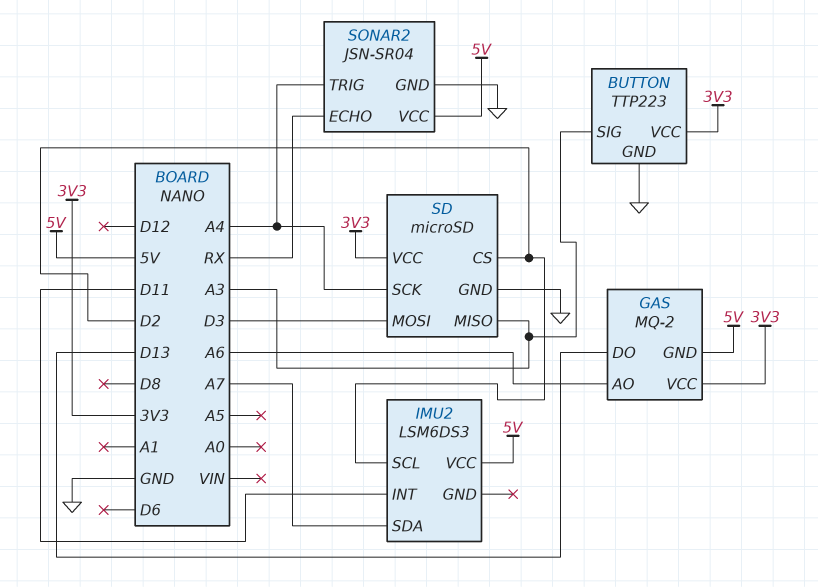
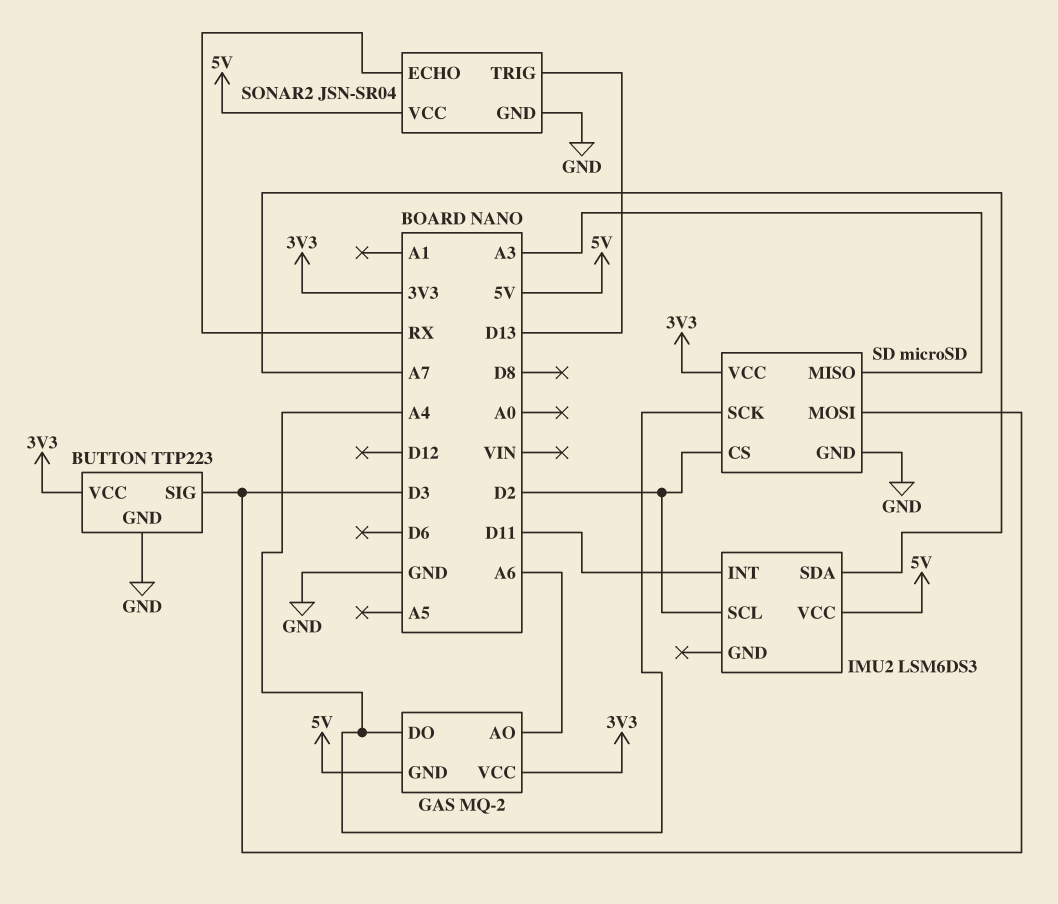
BUTTON pin SIG: A3 -> D3
GAS pin DO: D13 -> A4
SONAR2 pin TRIG: A4 -> D13

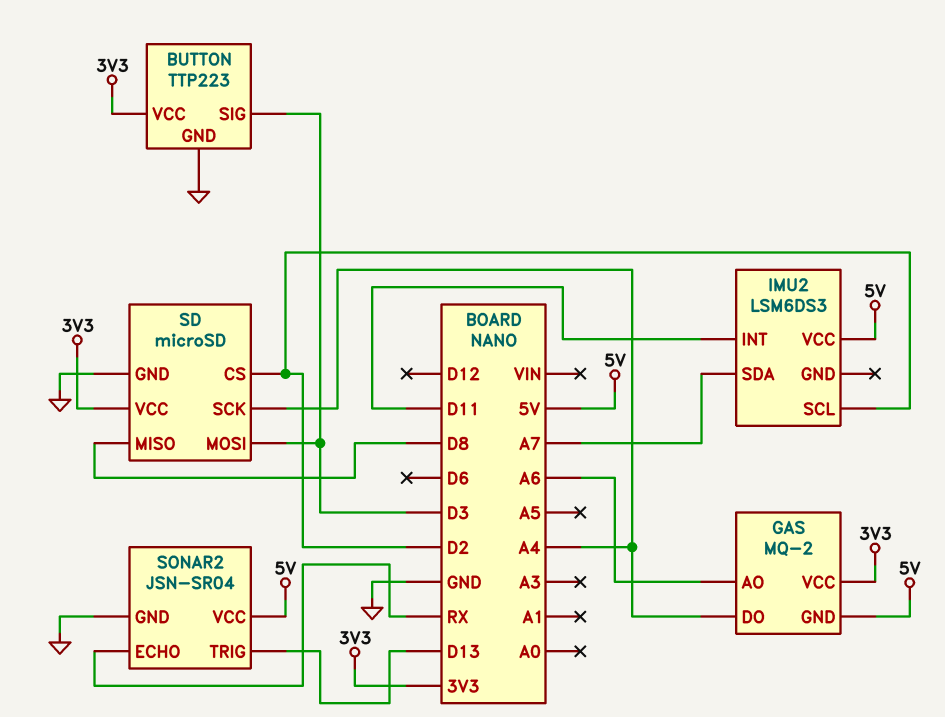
SD pin MISO: A3 -> D8

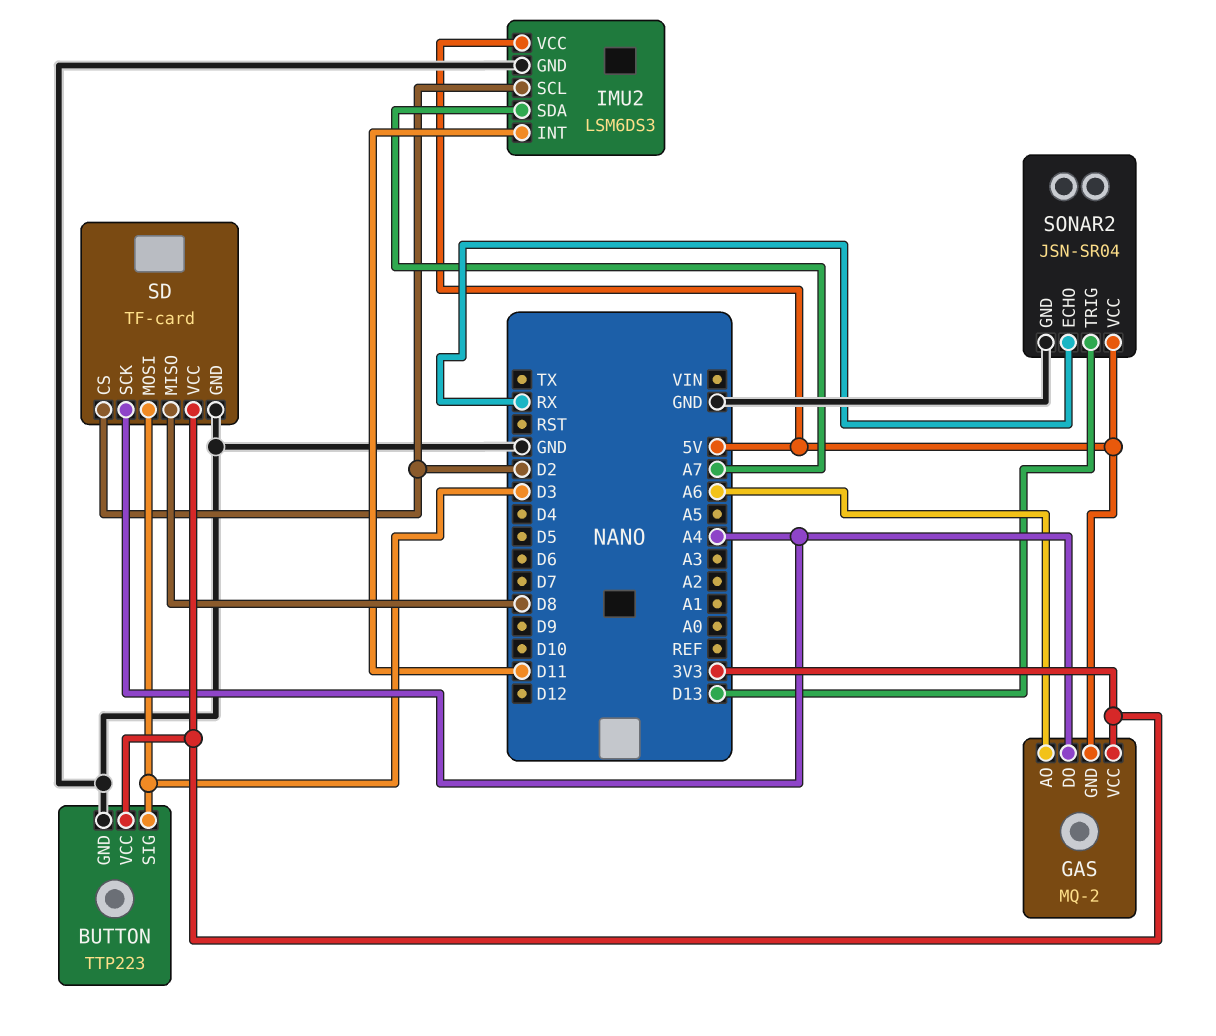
IMU2 pin GND: none -> GND
SD: microSD -> TF-card

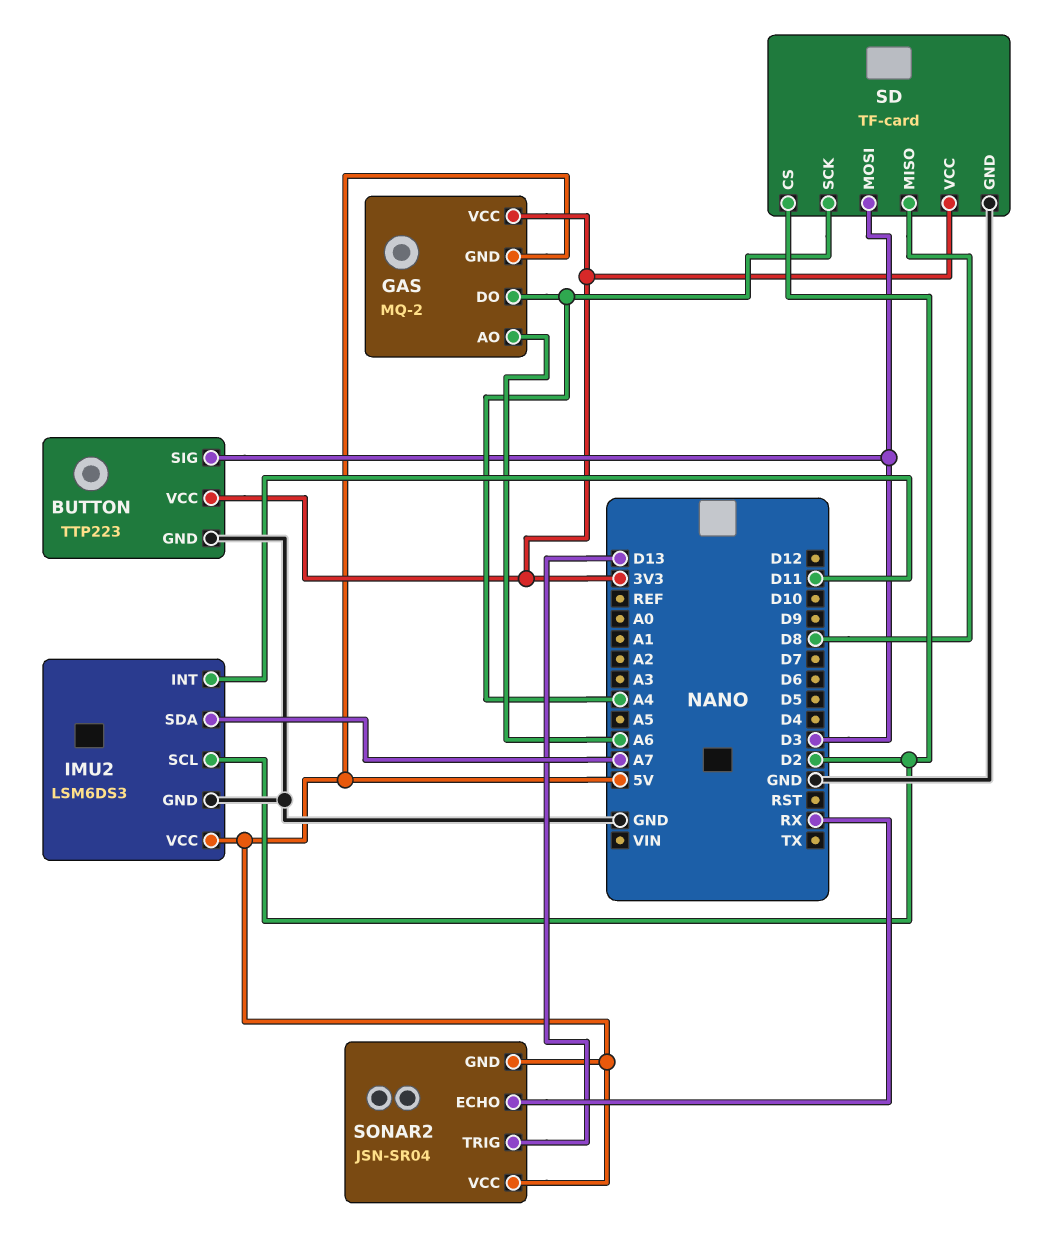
SONAR2 pin GND: GND -> 5V

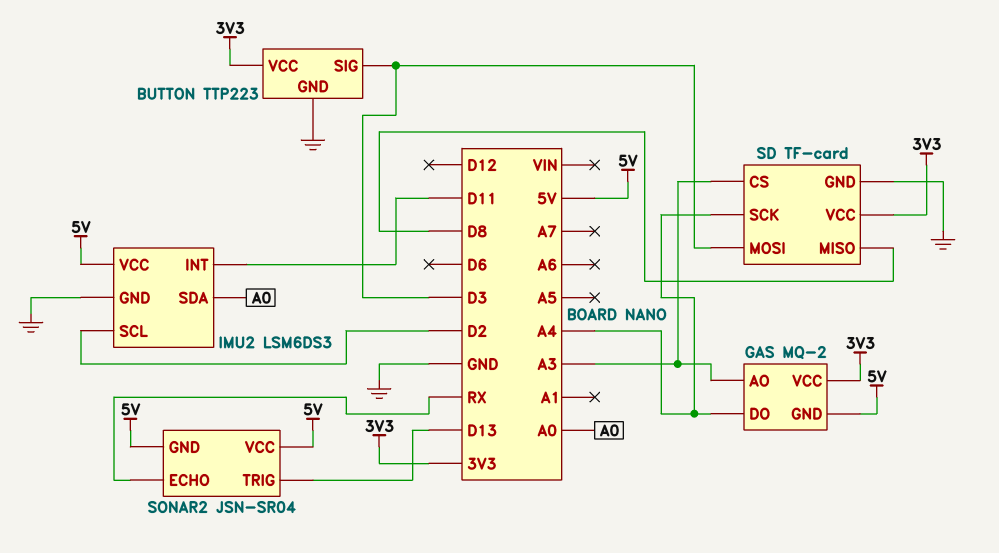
GAS pin AO: A6 -> A3
IMU2 pin SDA: A7 -> A0
SD pin CS: D2 -> A3

